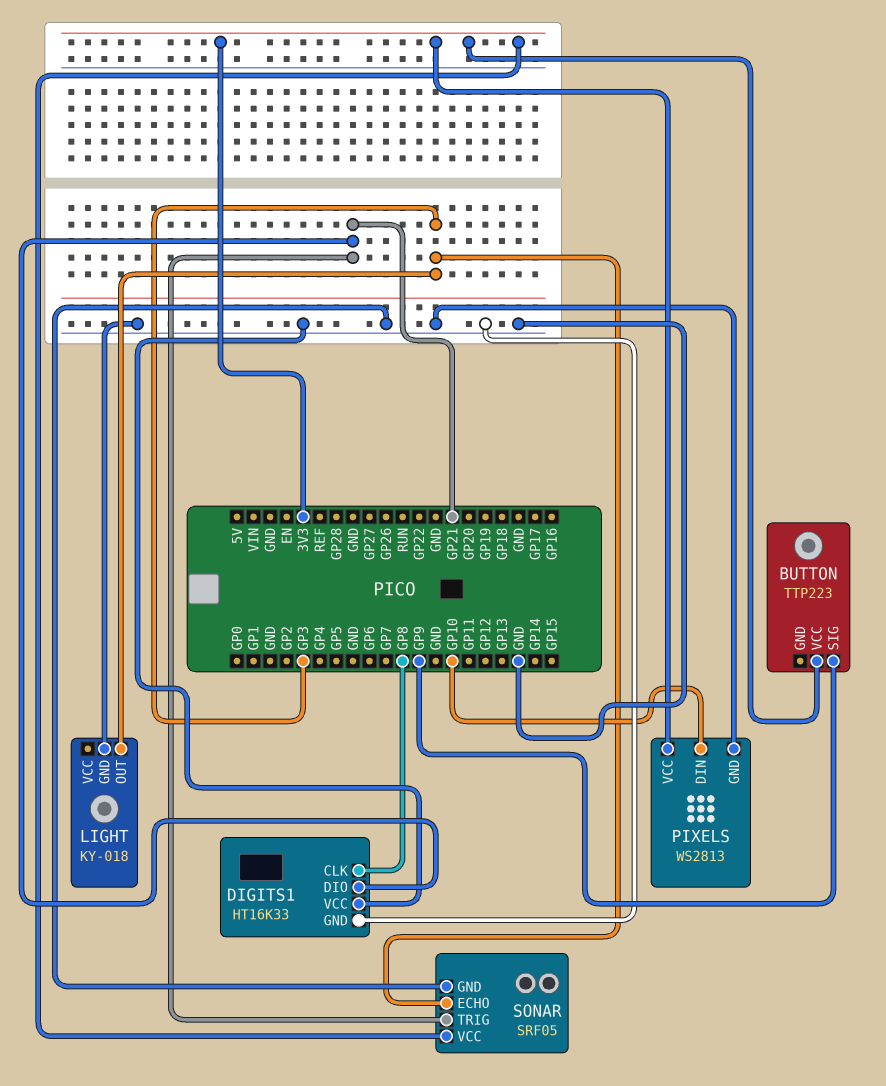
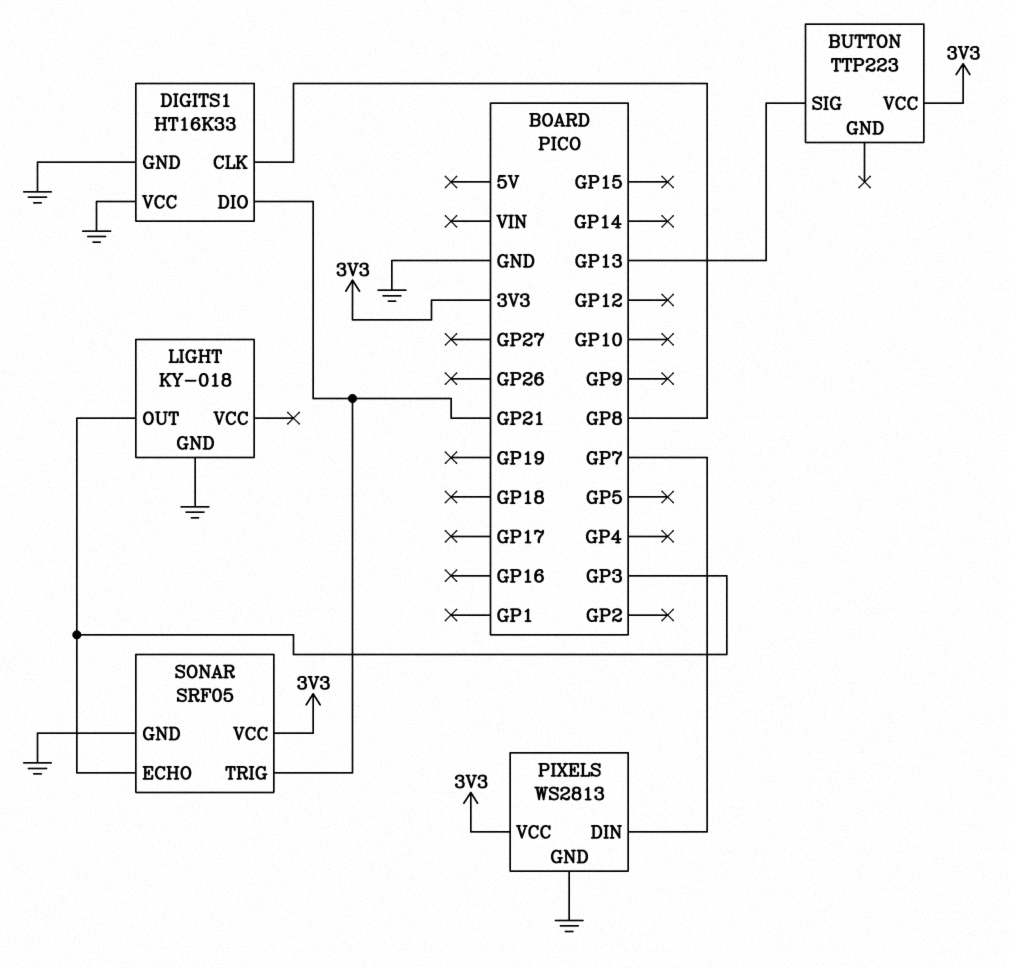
BUTTON pin SIG: GP9 -> GP13
PIXELS pin DIN: GP10 -> GP7

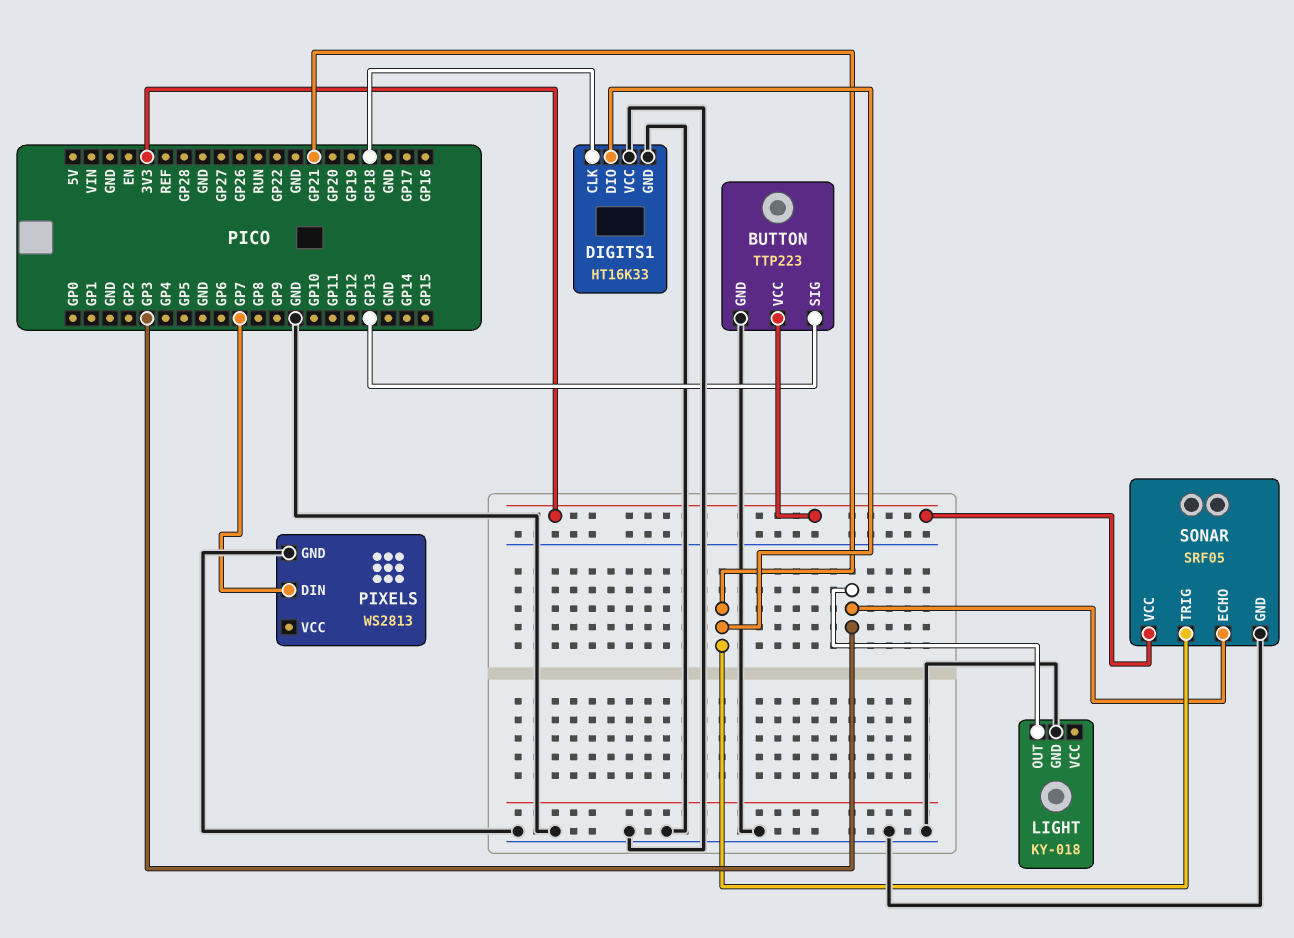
BUTTON pin GND: none -> GND
DIGITS1 pin CLK: GP8 -> GP18
PIXELS pin VCC: 3V3 -> none

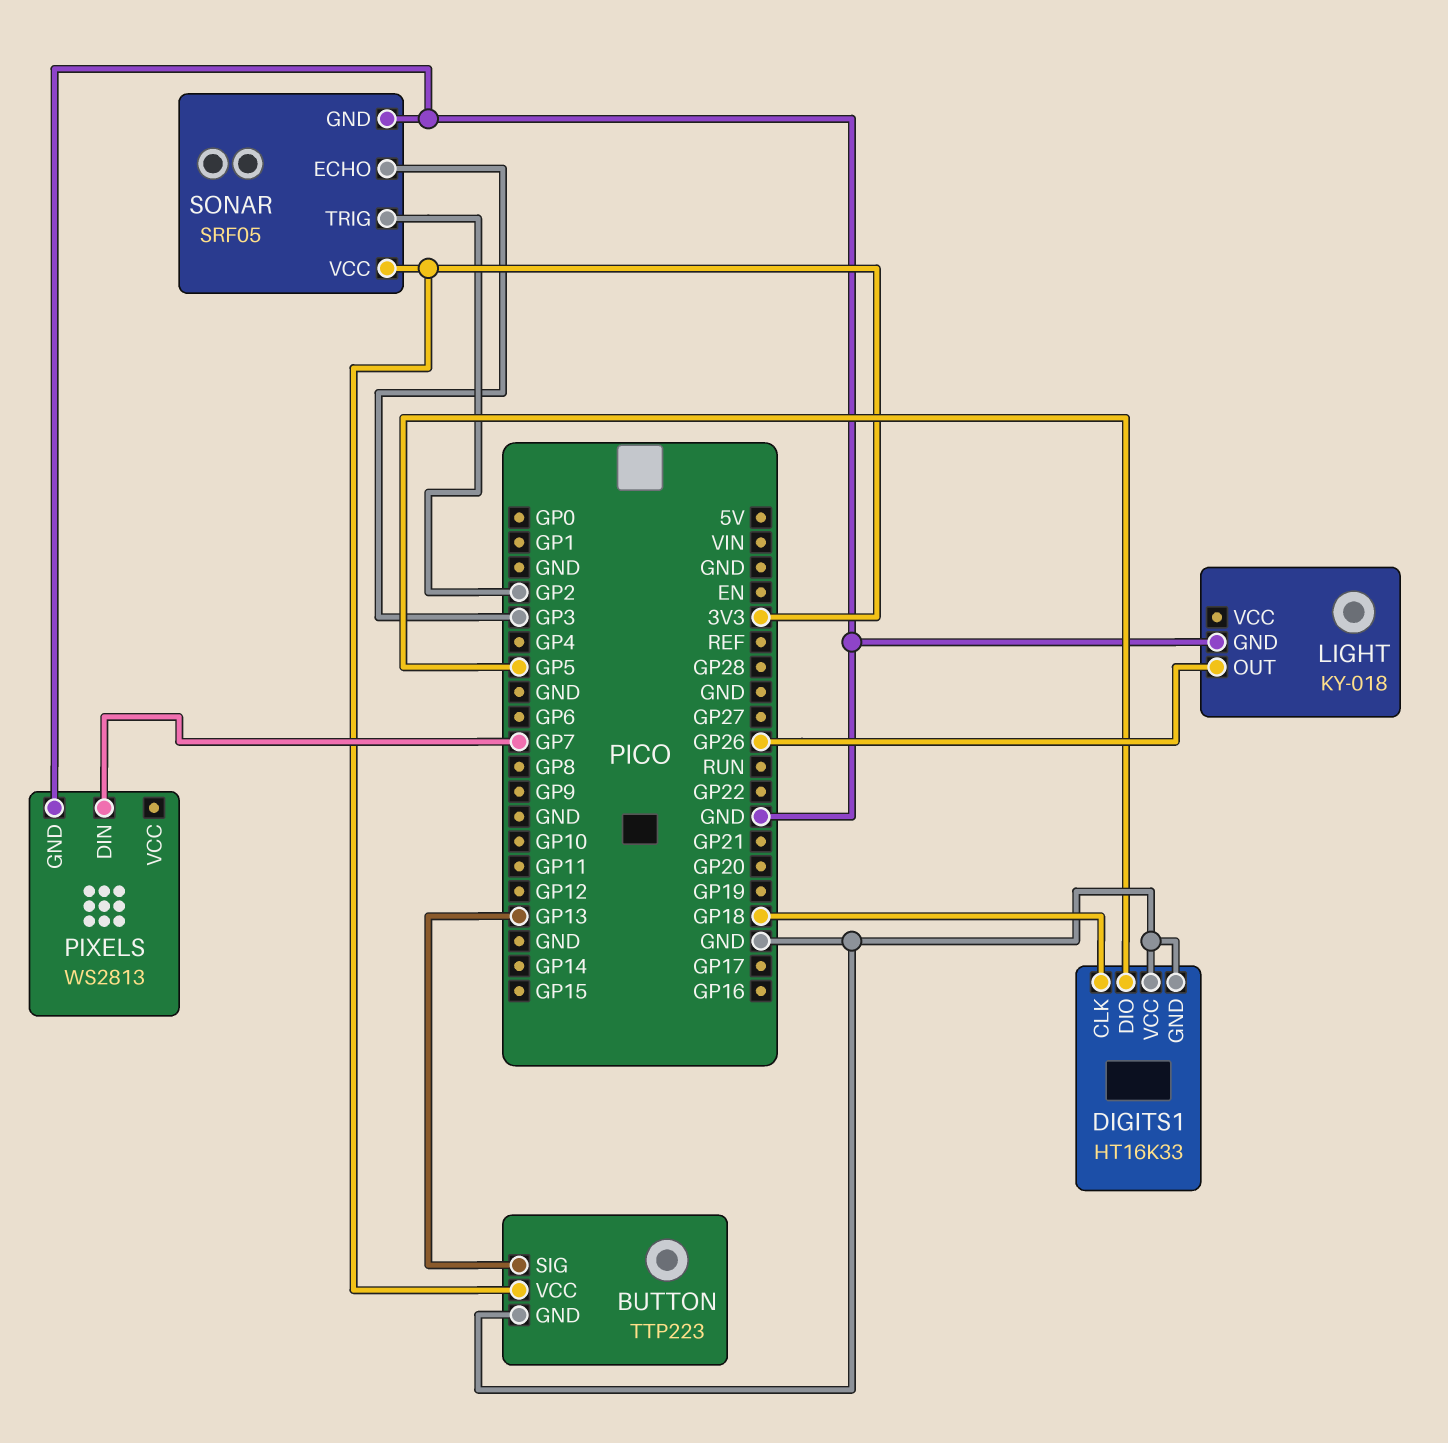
DIGITS1 pin DIO: GP21 -> GP5
LIGHT pin OUT: GP3 -> GP26
SONAR pin TRIG: GP21 -> GP2

